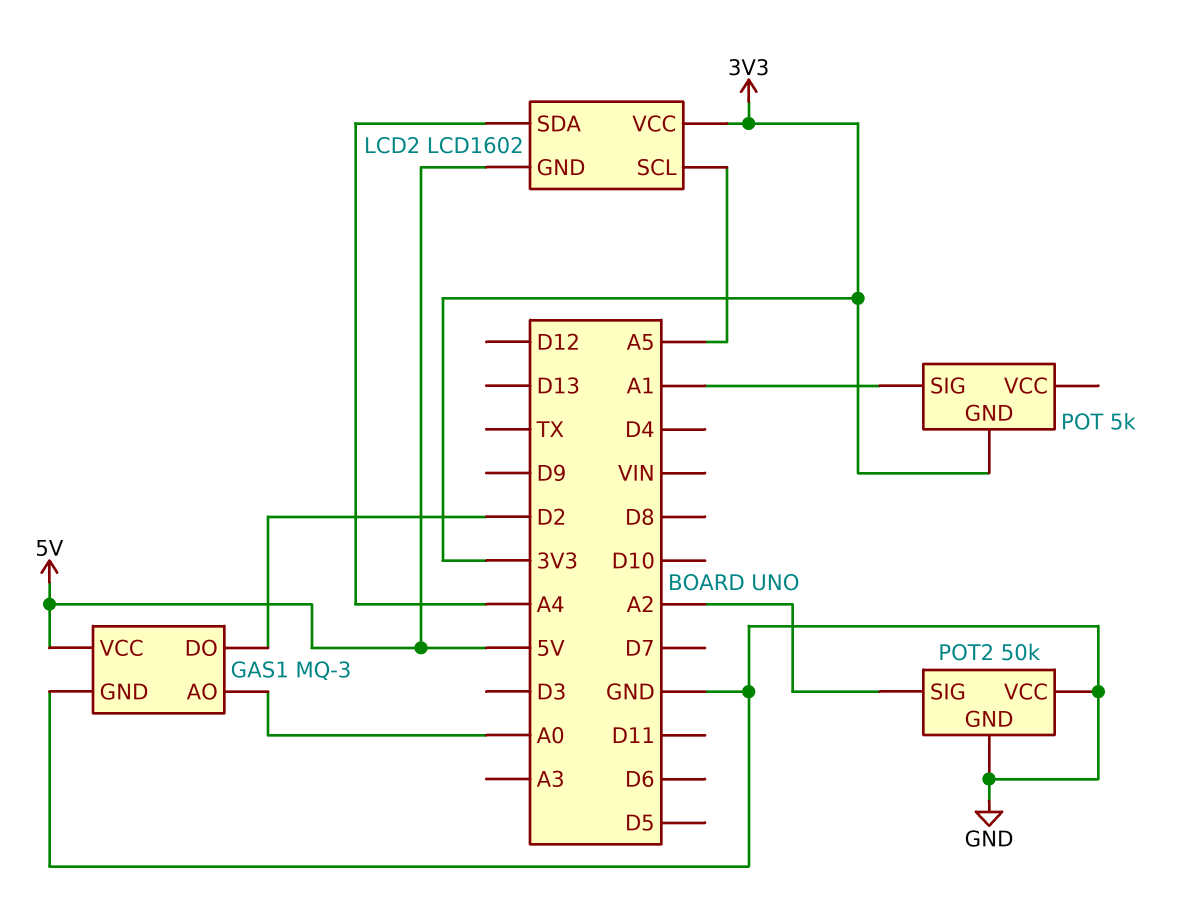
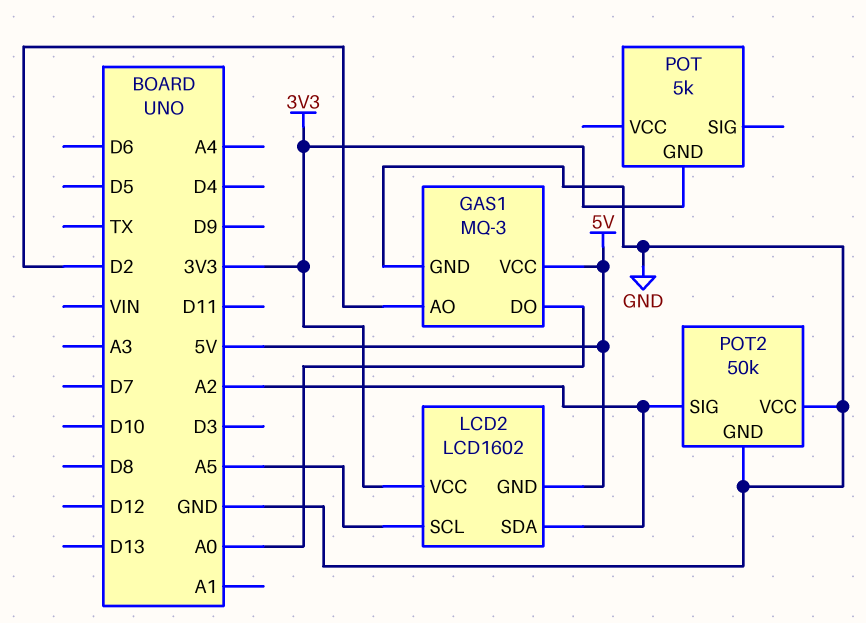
GAS1 pin AO: A0 -> D2
GAS1 pin DO: D2 -> A0
LCD2 pin SDA: A4 -> A2
POT pin SIG: A1 -> none

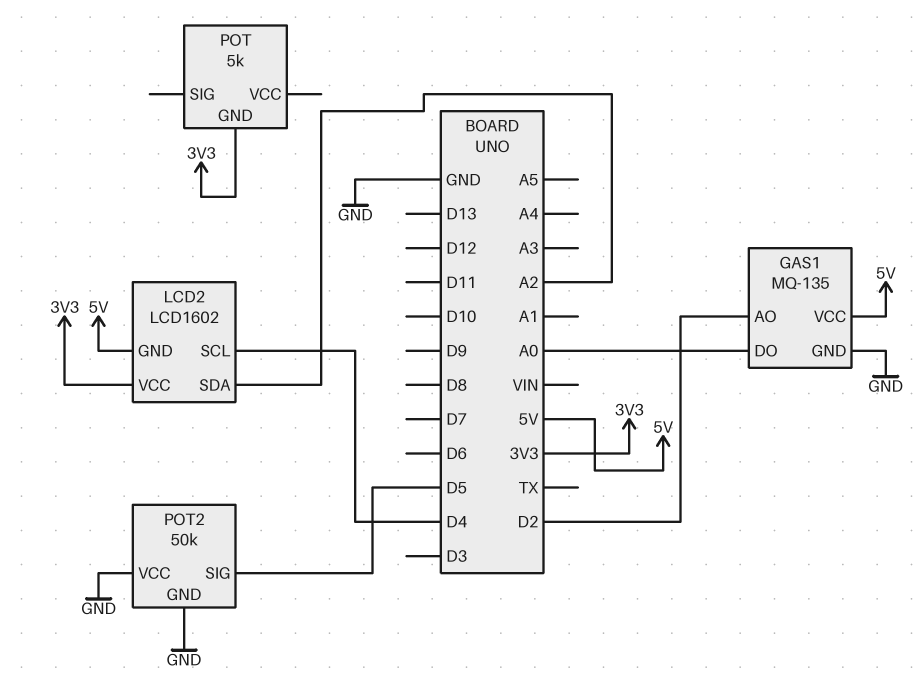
GAS1: MQ-3 -> MQ-135
LCD2 pin SCL: A5 -> D4
POT2 pin SIG: A2 -> D5

